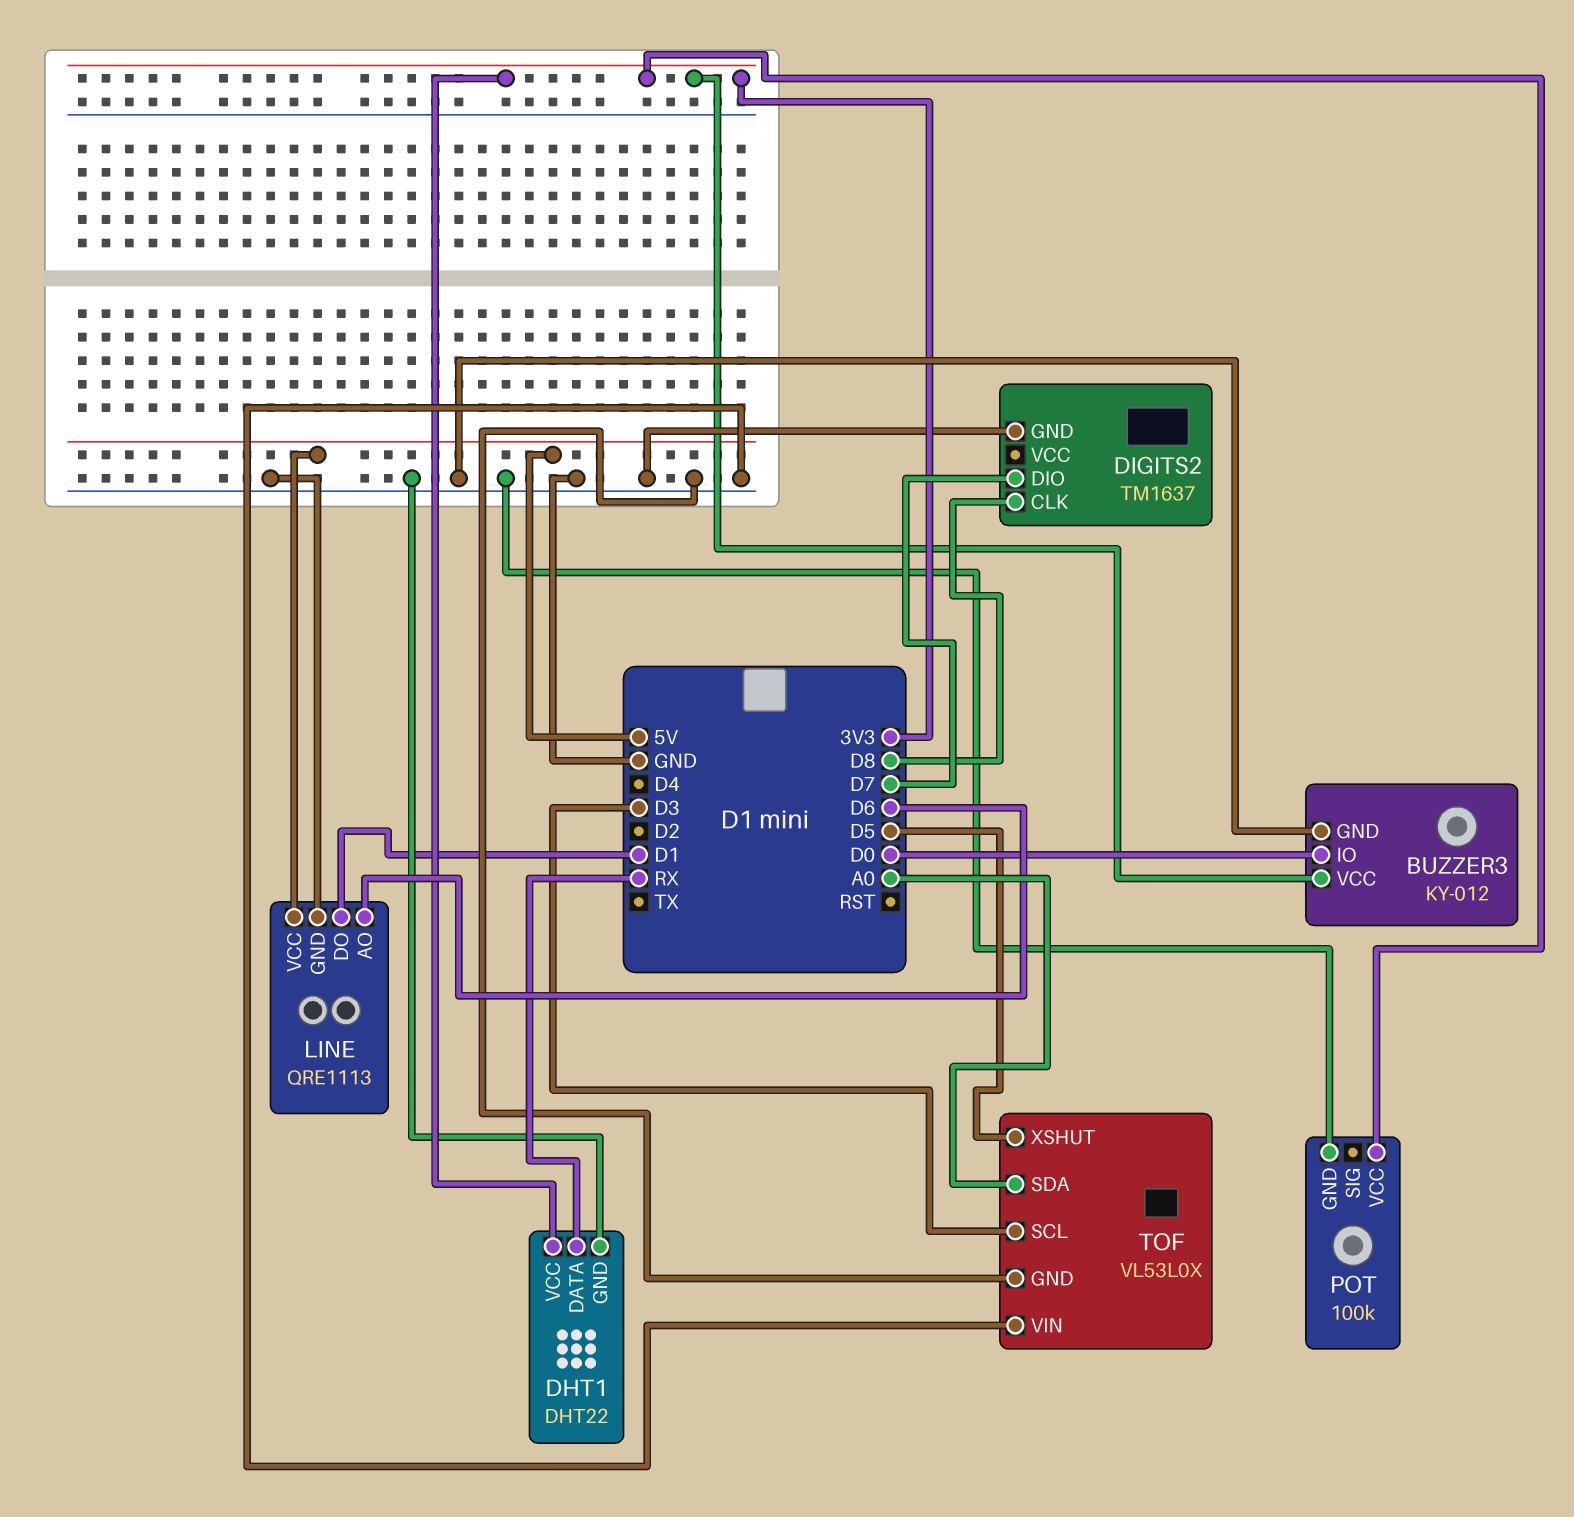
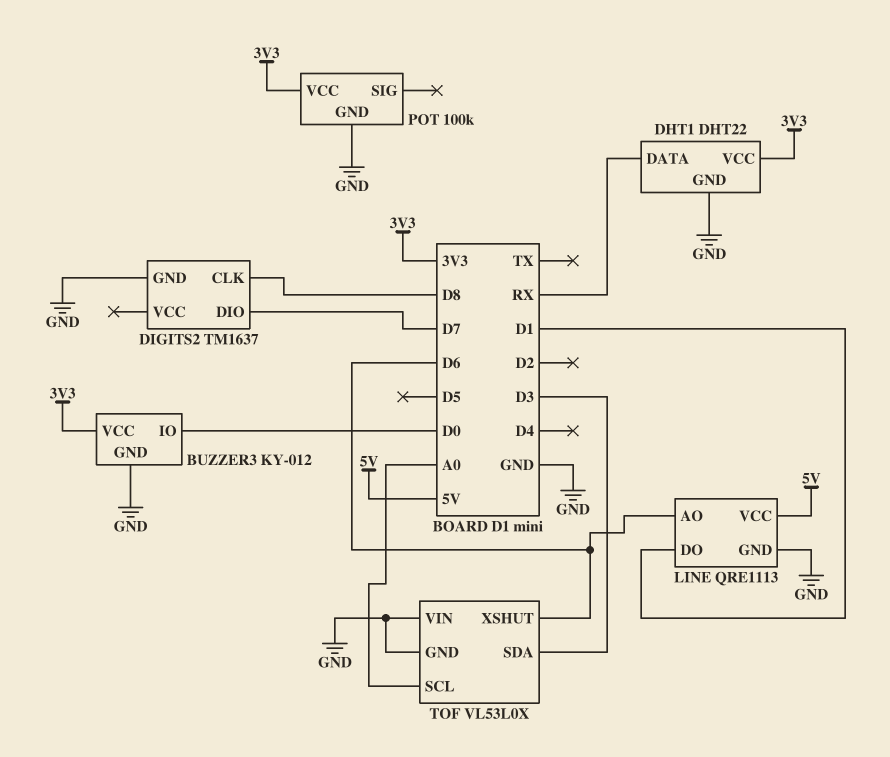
TOF pin SCL: D3 -> A0
TOF pin SDA: A0 -> D3
TOF pin XSHUT: D5 -> D6

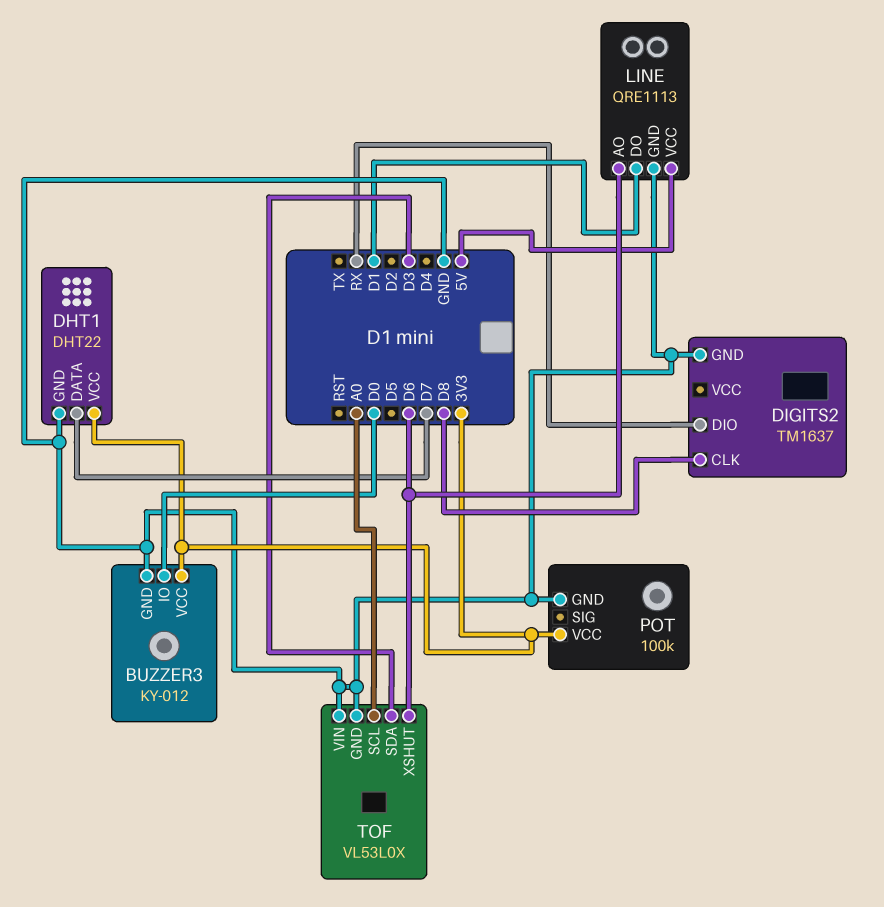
DHT1 pin DATA: RX -> D7
DIGITS2 pin DIO: D7 -> RX

